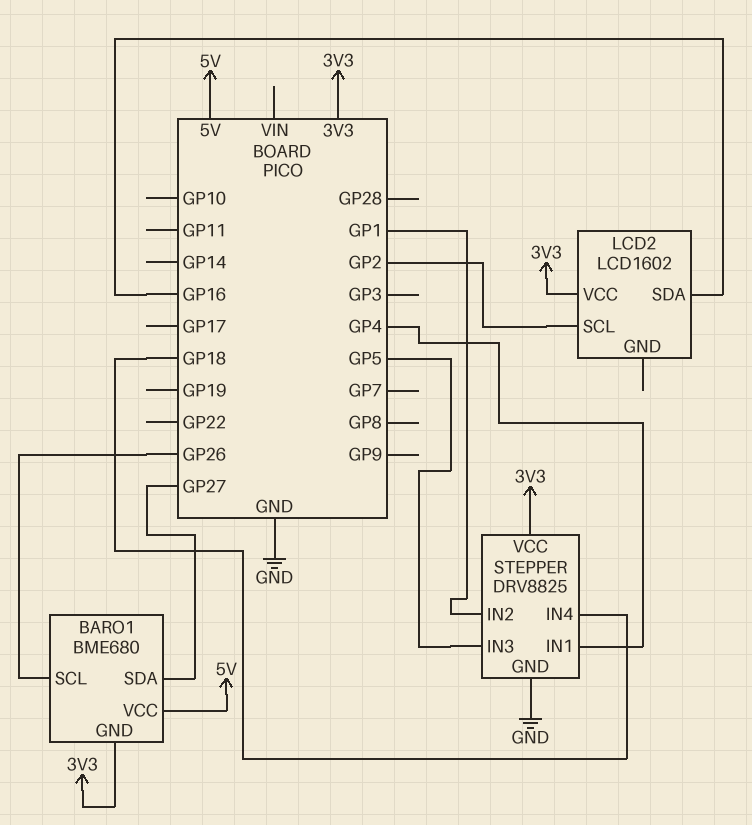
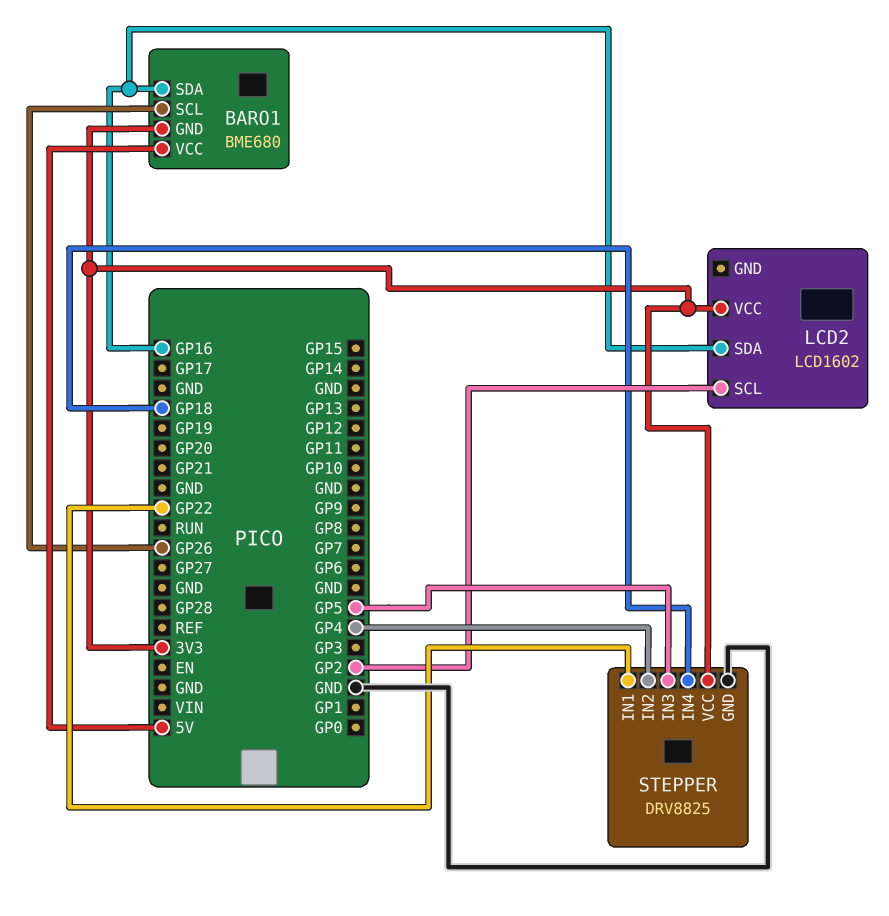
BARO1 pin SDA: GP27 -> GP16
STEPPER pin IN1: GP4 -> GP22
STEPPER pin IN2: GP1 -> GP4

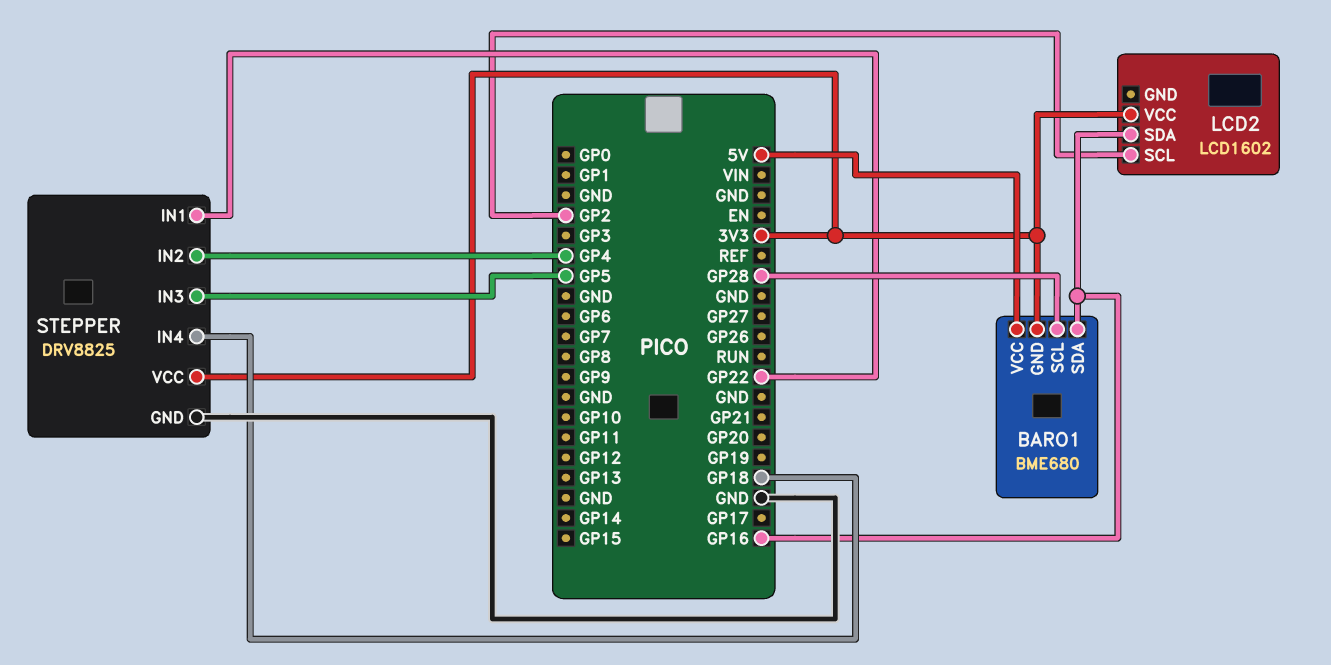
BARO1 pin SCL: GP26 -> GP28

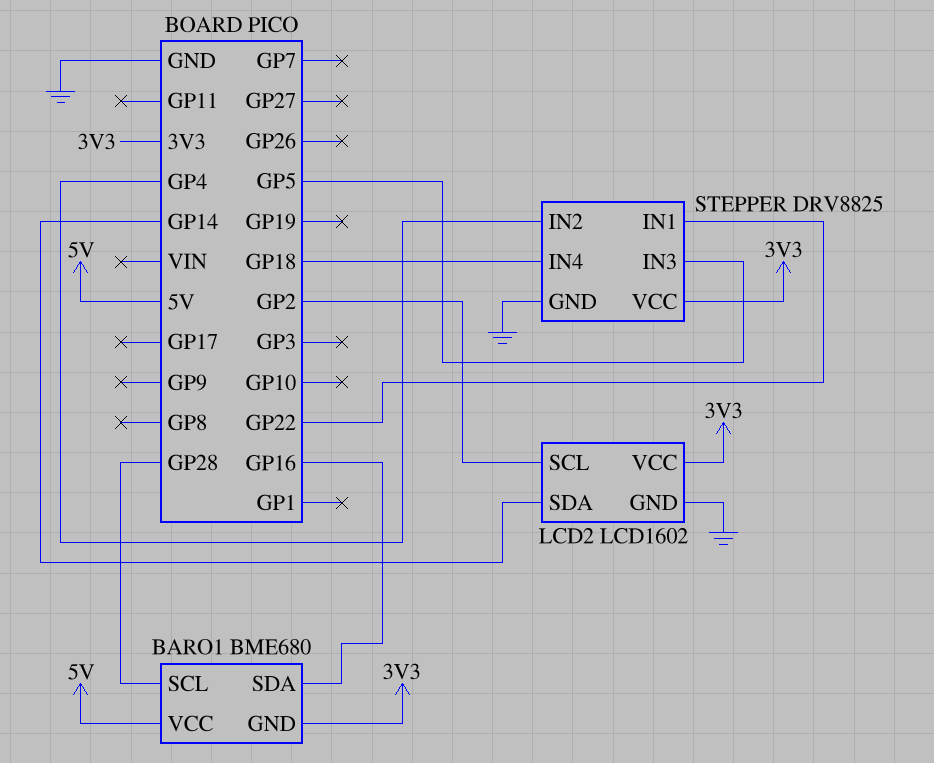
LCD2 pin GND: none -> GND
LCD2 pin SDA: GP16 -> GP14

